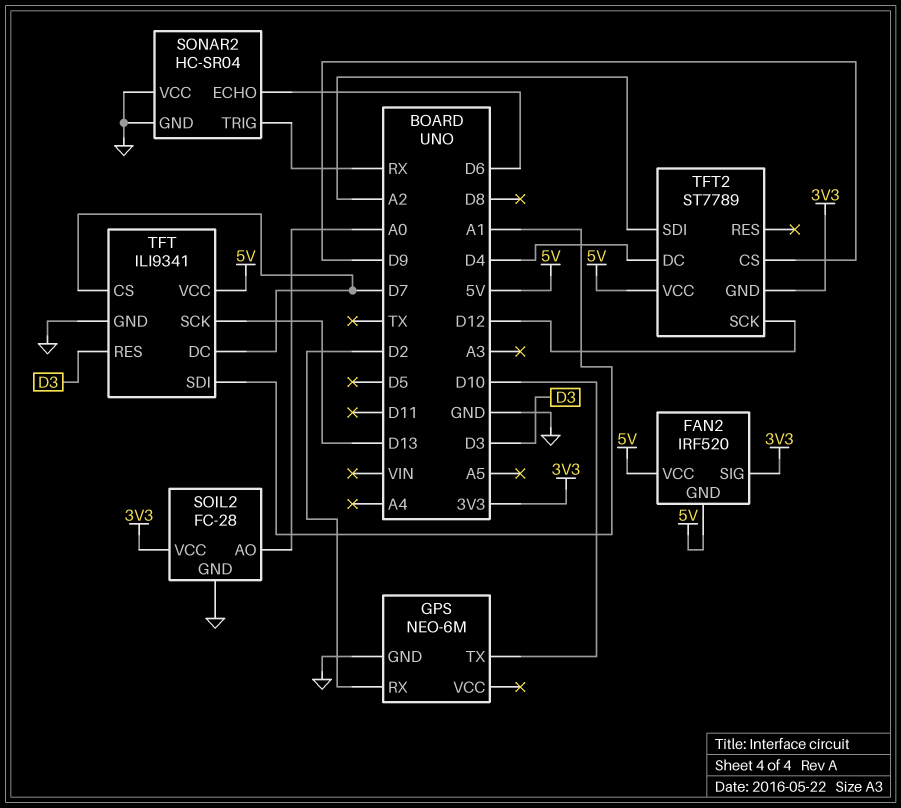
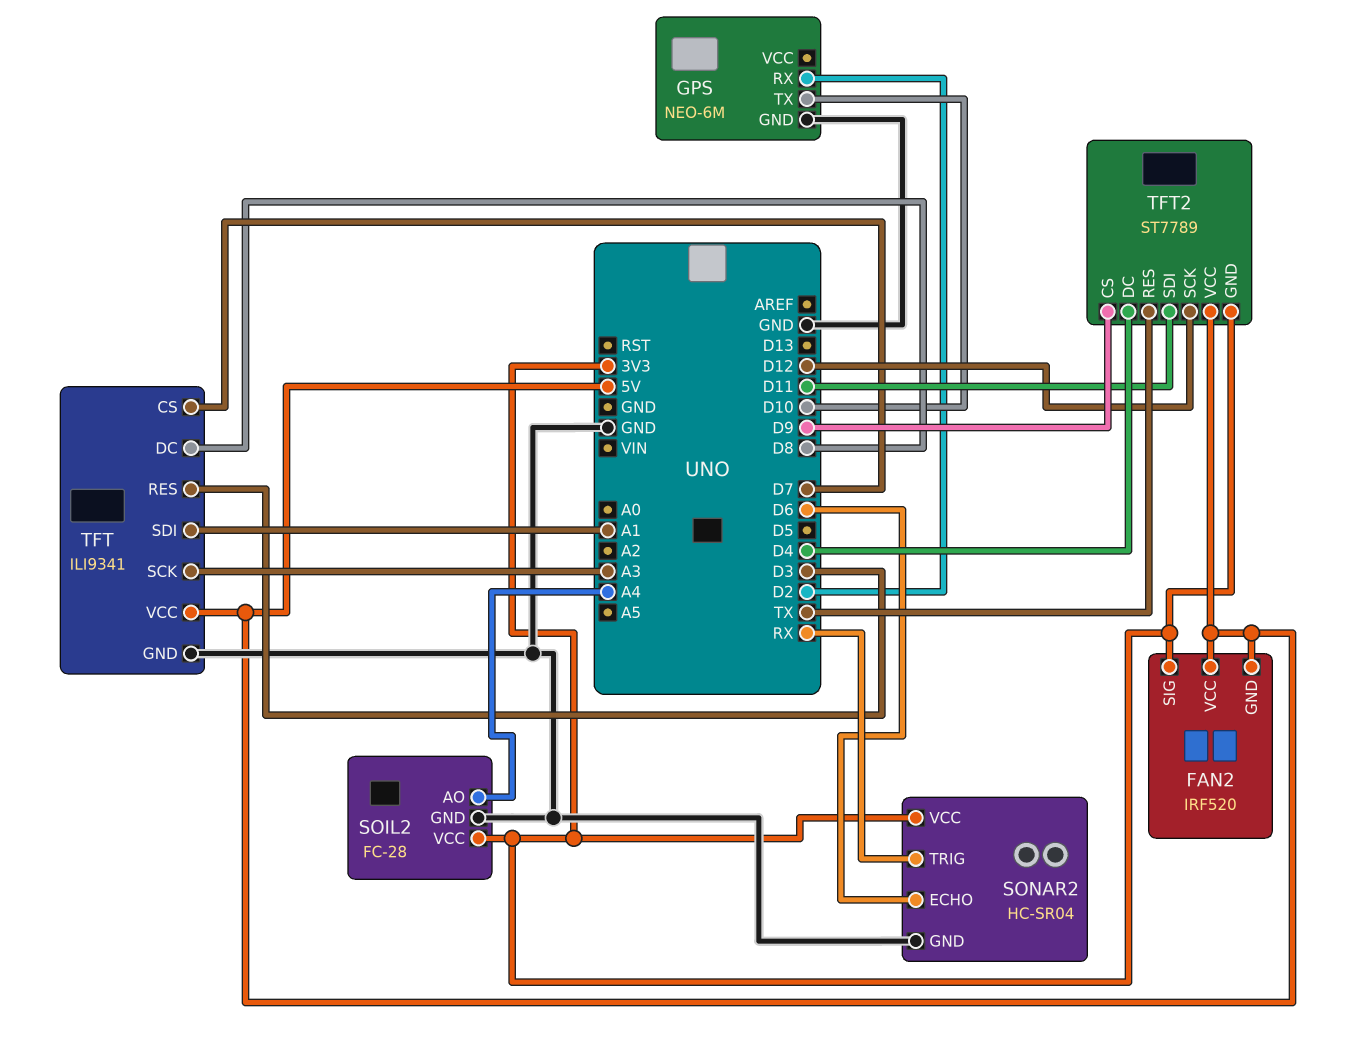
SOIL2 pin AO: A0 -> A4
SONAR2 pin VCC: GND -> 3V3
TFT pin DC: D7 -> D8
TFT pin SCK: D13 -> A3
TFT2 pin RES: none -> TX
TFT2 pin SDI: A2 -> D11

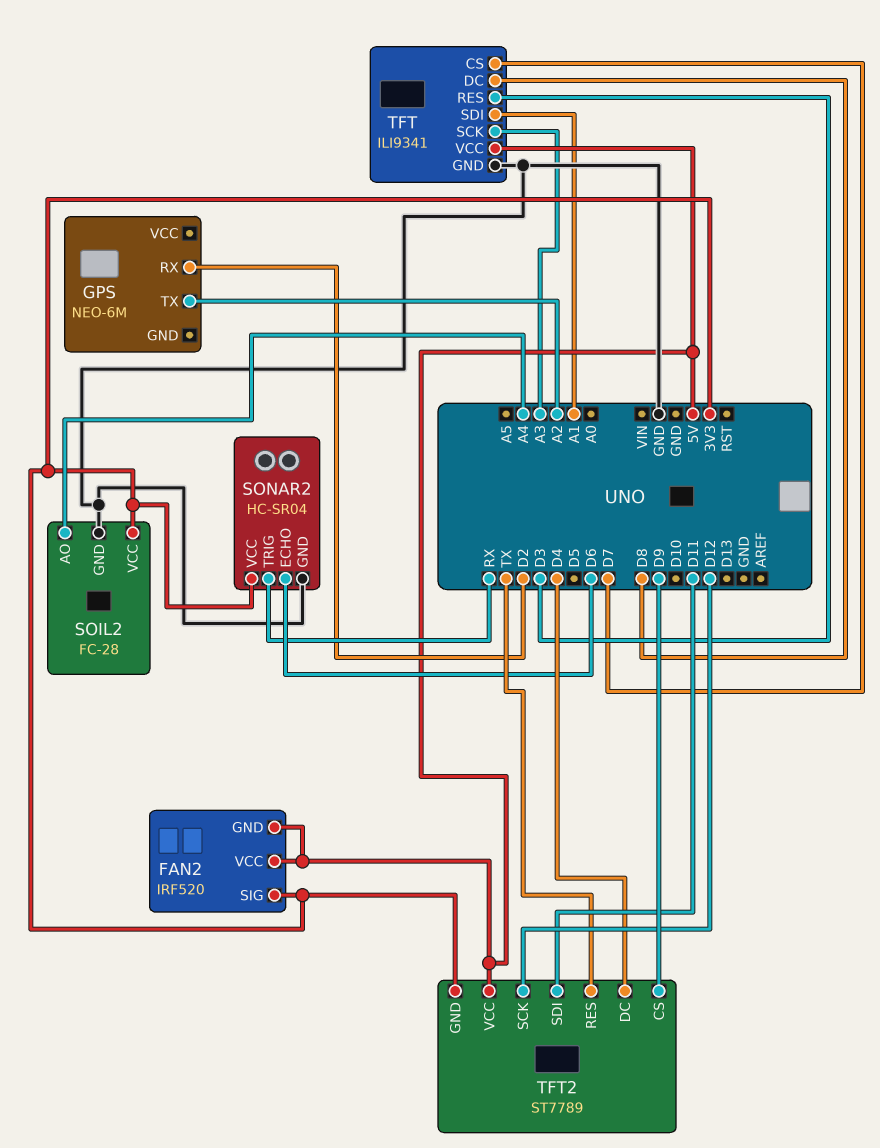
GPS pin GND: GND -> none
GPS pin TX: D10 -> A2

